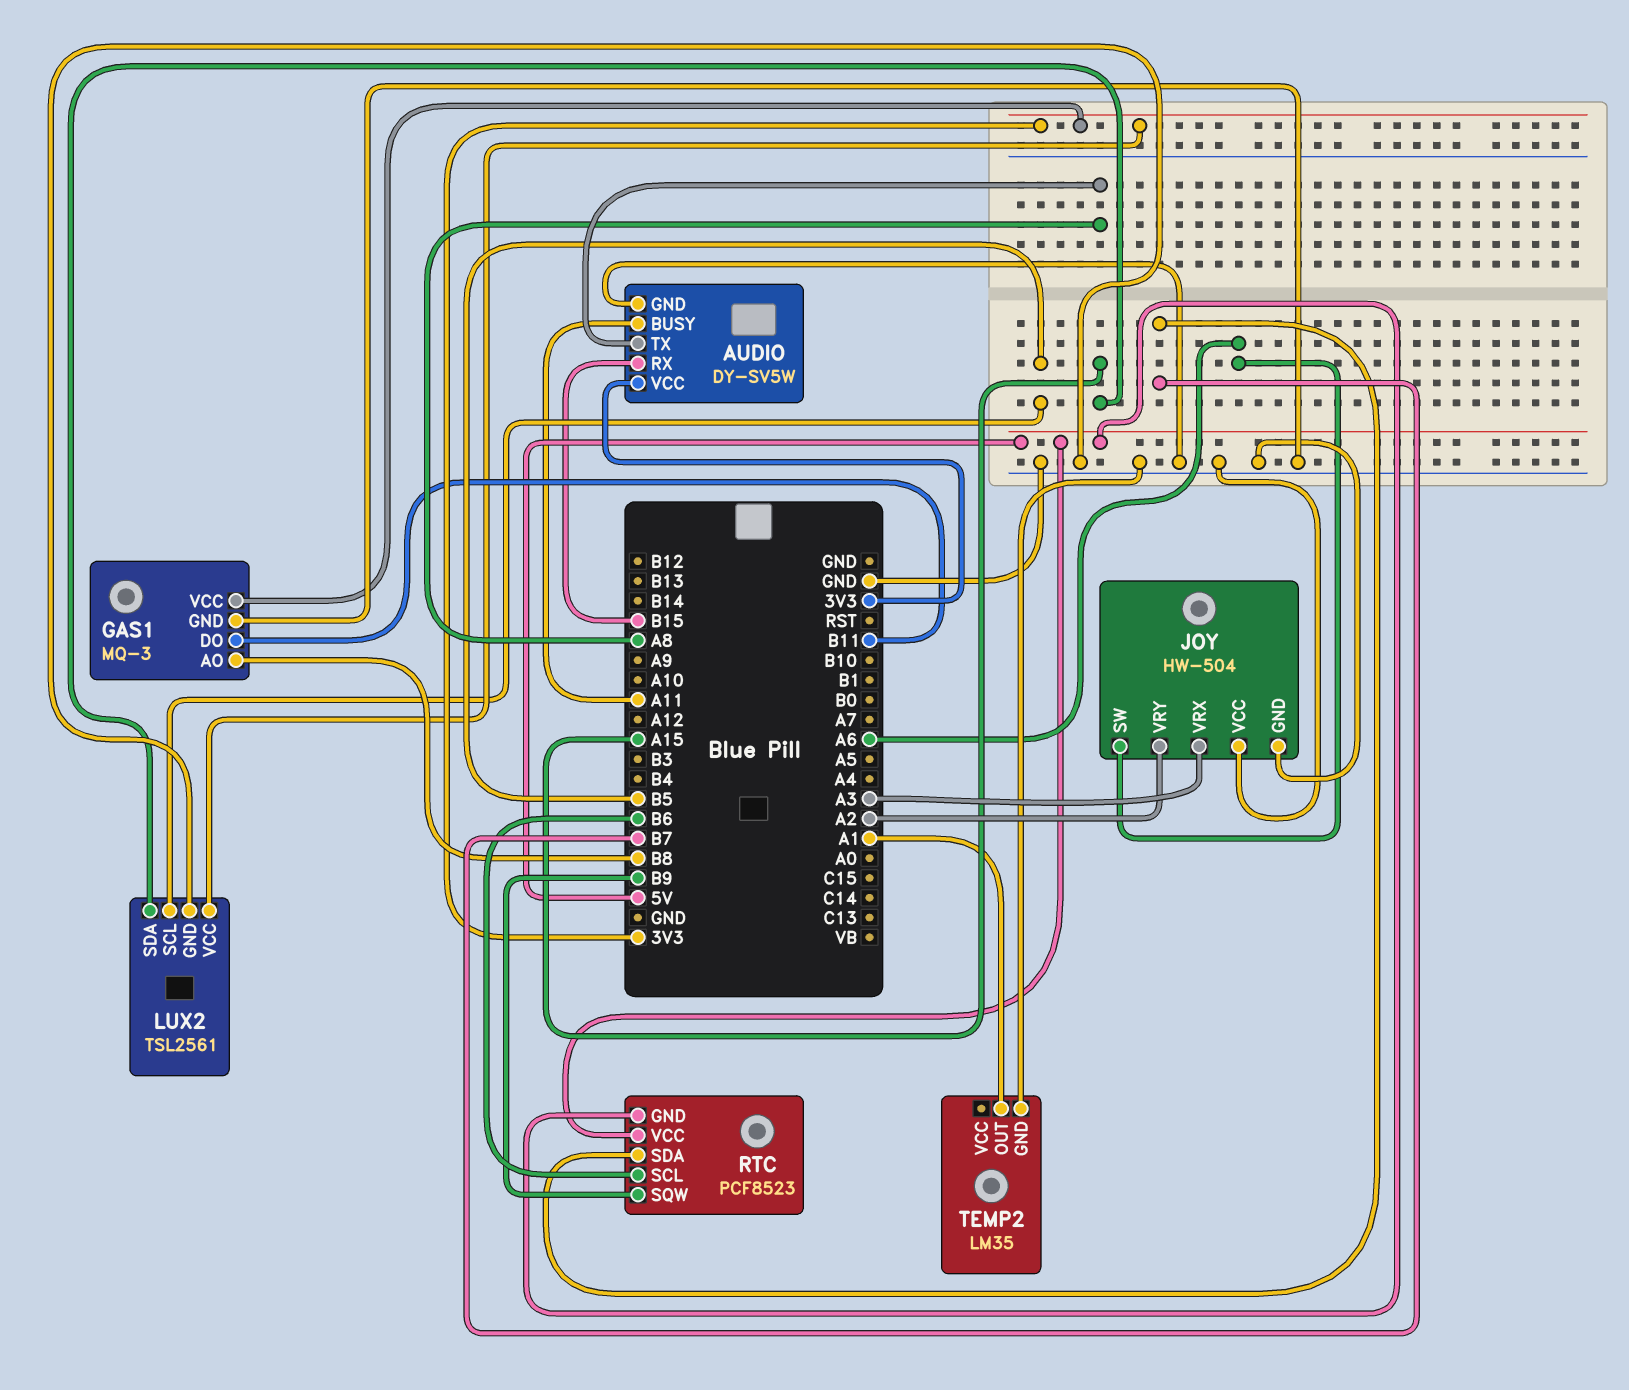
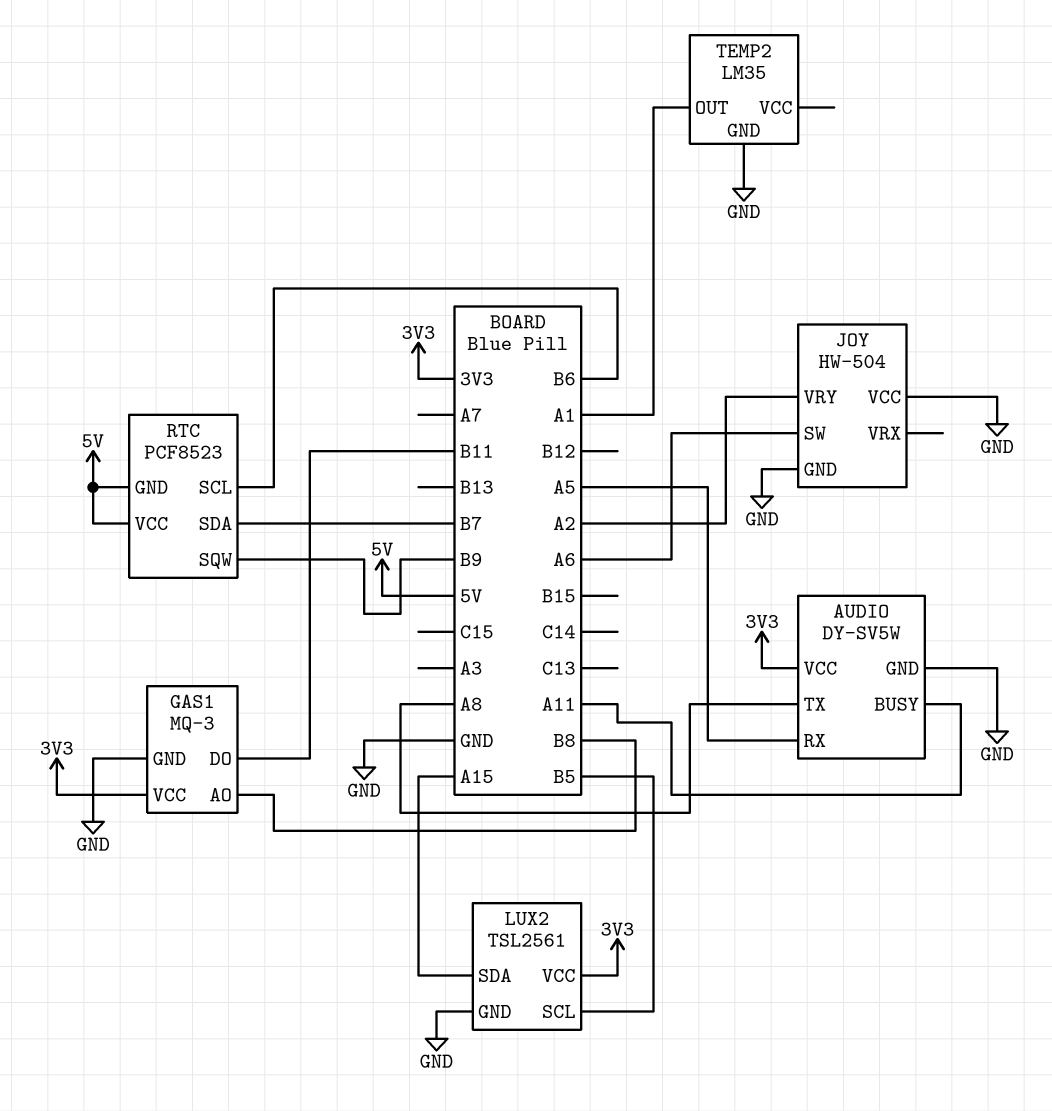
AUDIO pin RX: B15 -> A5
JOY pin VRX: A3 -> none

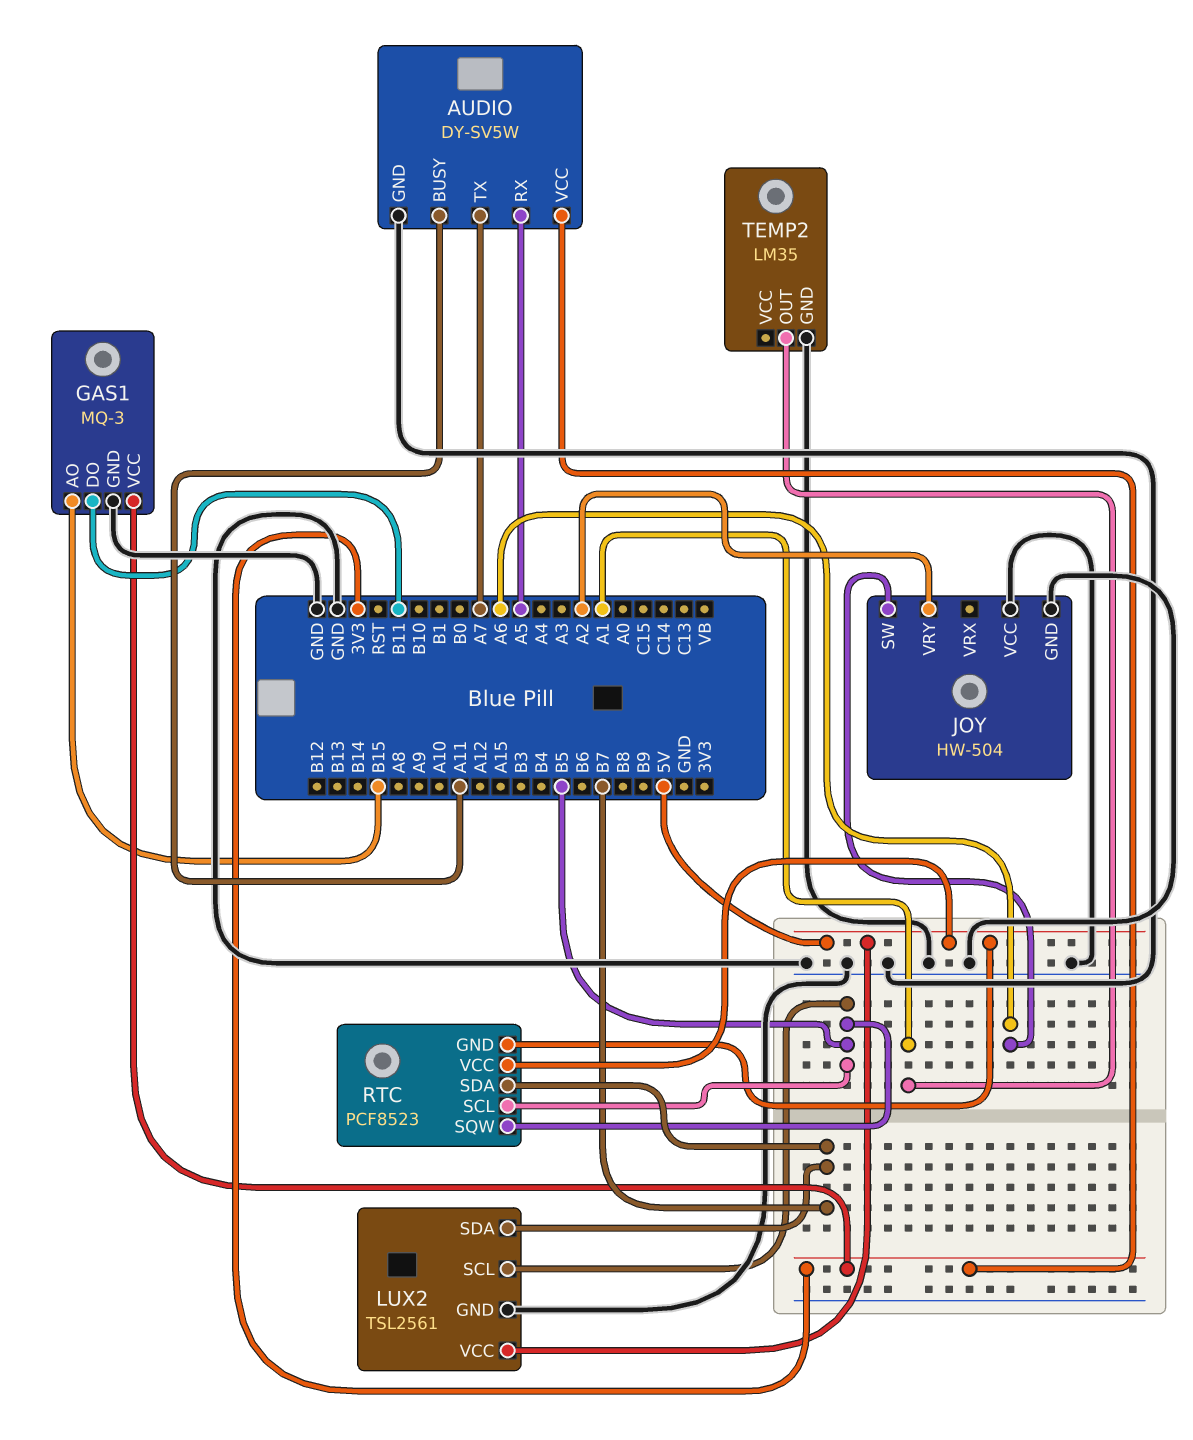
AUDIO pin TX: A8 -> A7
GAS1 pin AO: B8 -> B15
LUX2 pin SDA: A15 -> B7
LUX2 pin VCC: 3V3 -> 5V
RTC pin SCL: B6 -> B5
RTC pin SQW: B9 -> B5

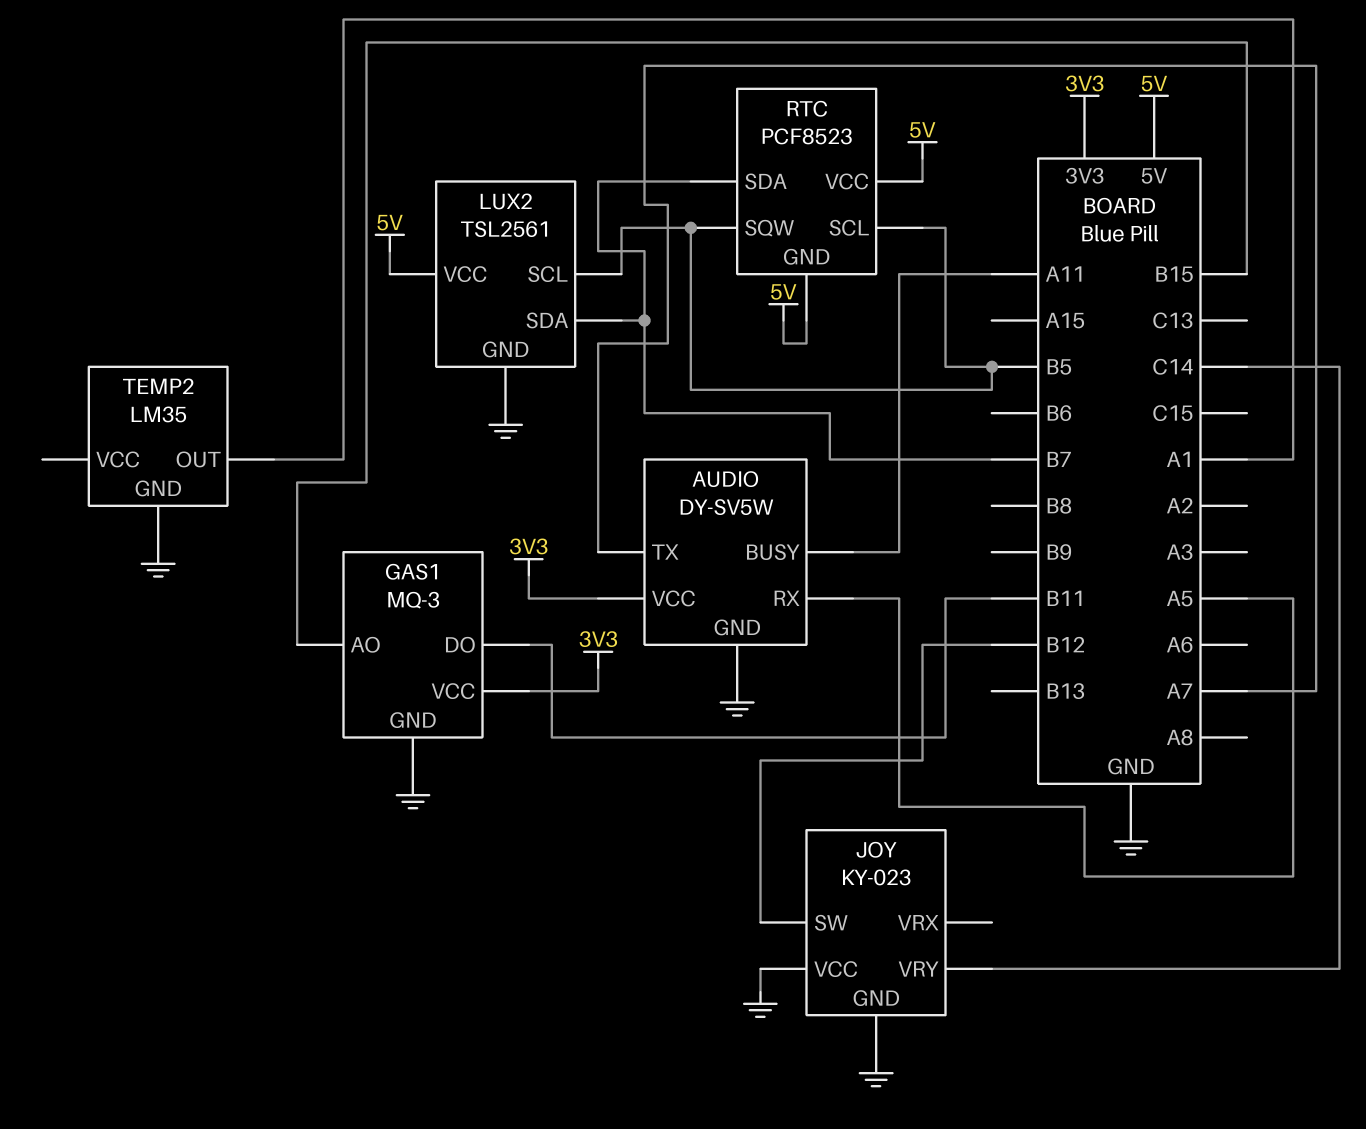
JOY: HW-504 -> KY-023
JOY pin SW: A6 -> B12
JOY pin VRY: A2 -> C14

